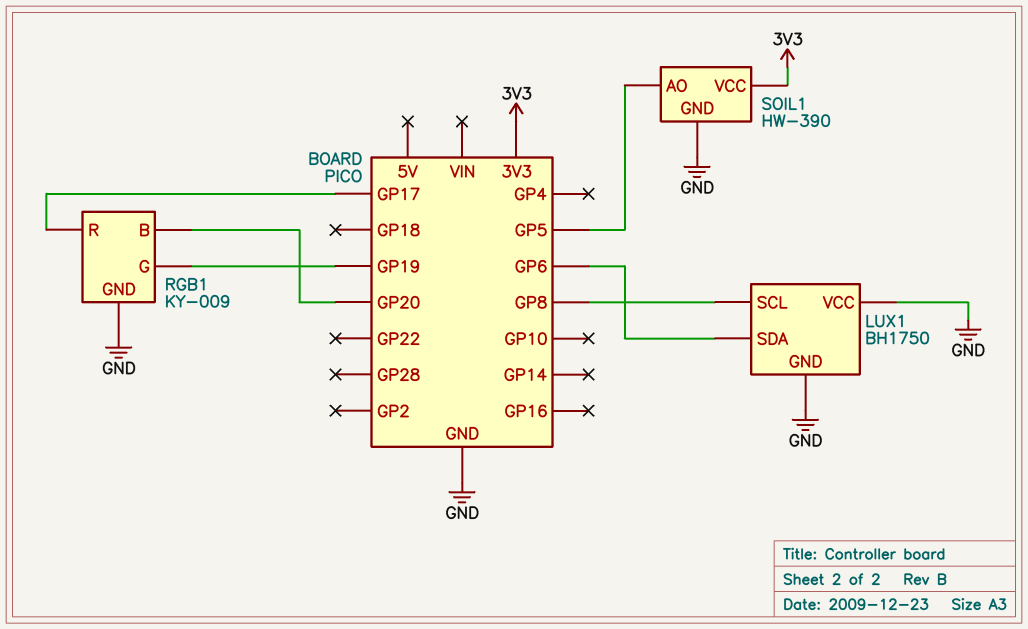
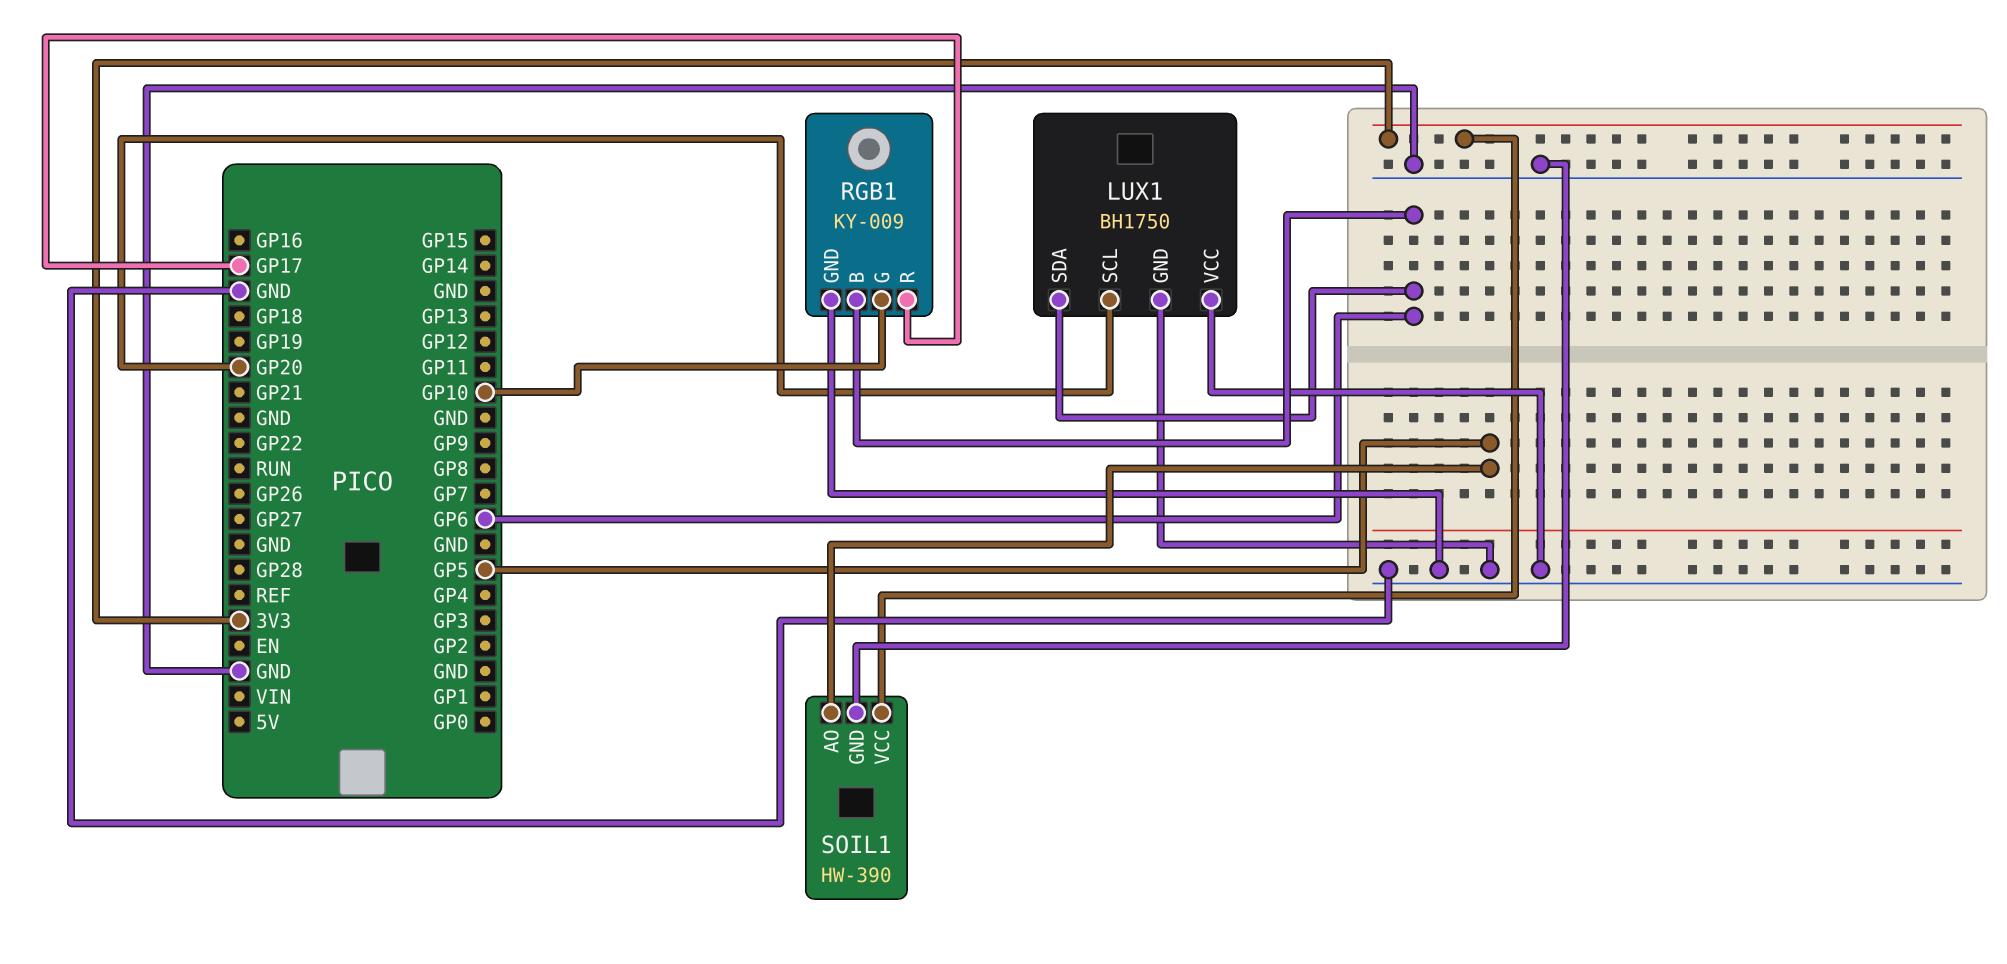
LUX1 pin SCL: GP8 -> GP20
RGB1 pin B: GP20 -> GP6
RGB1 pin G: GP19 -> GP10

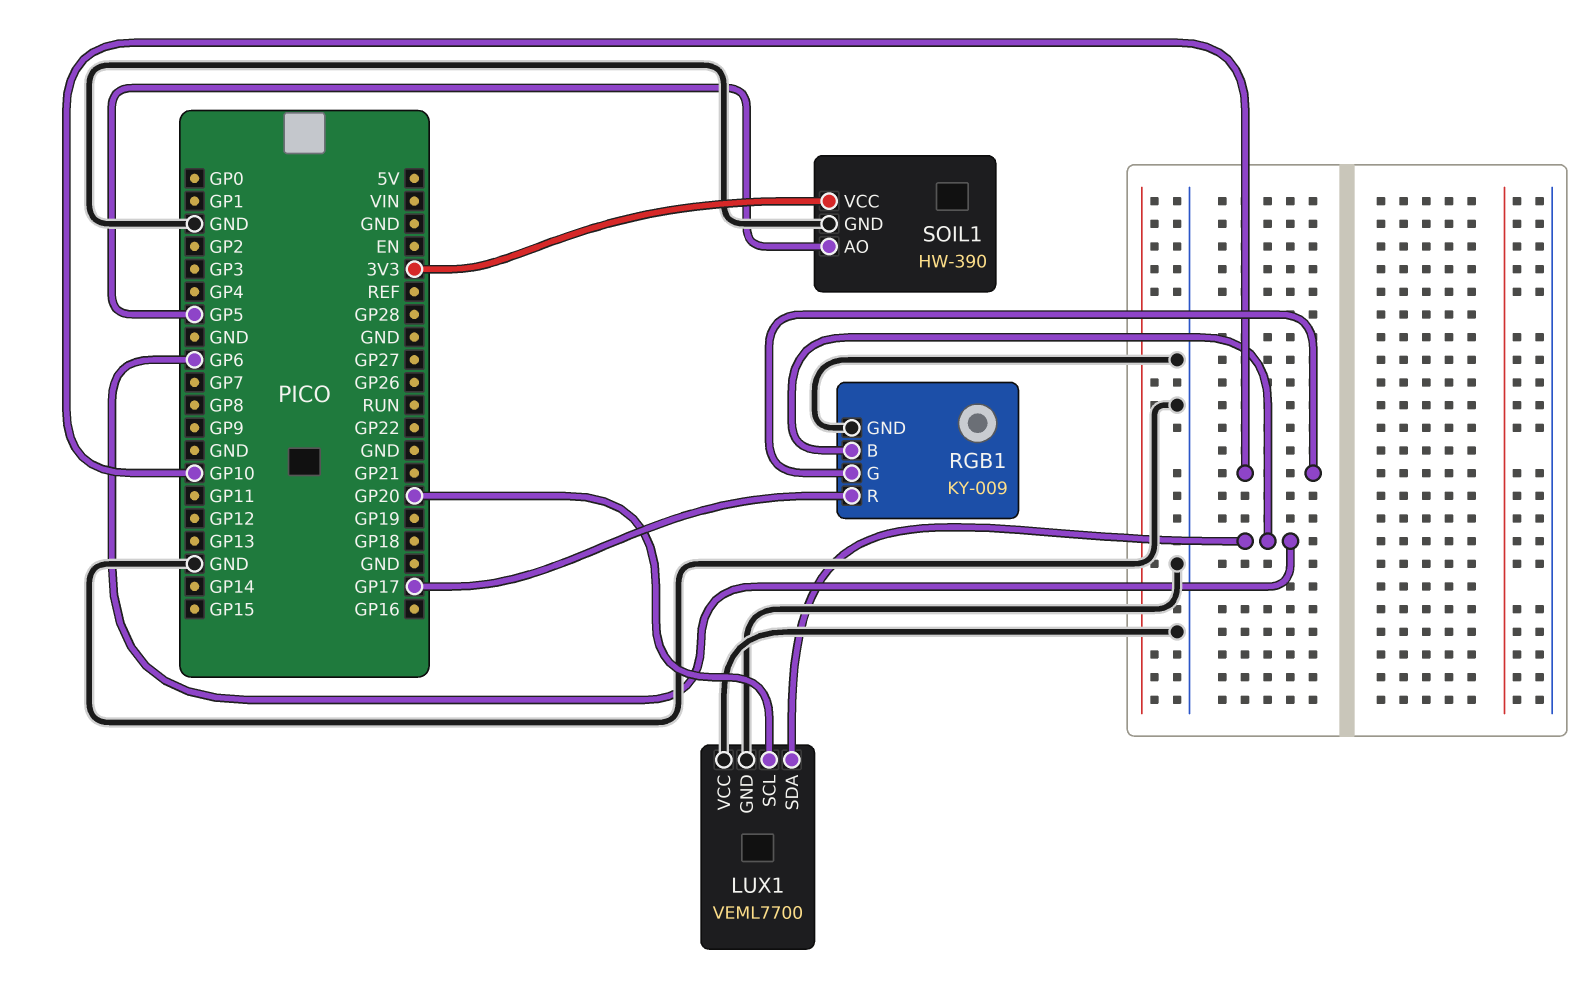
LUX1: BH1750 -> VEML7700

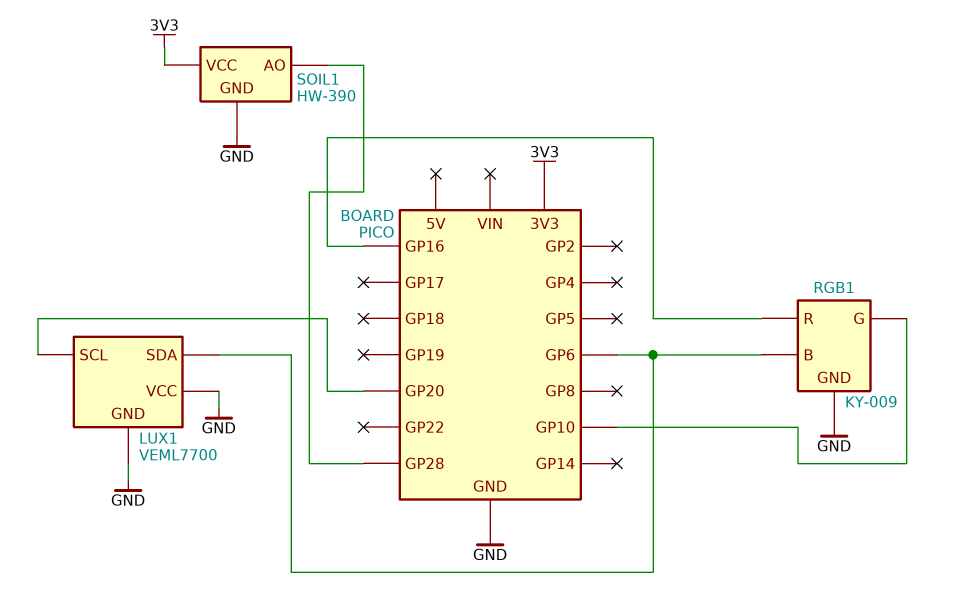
RGB1 pin R: GP17 -> GP16
SOIL1 pin AO: GP5 -> GP28

